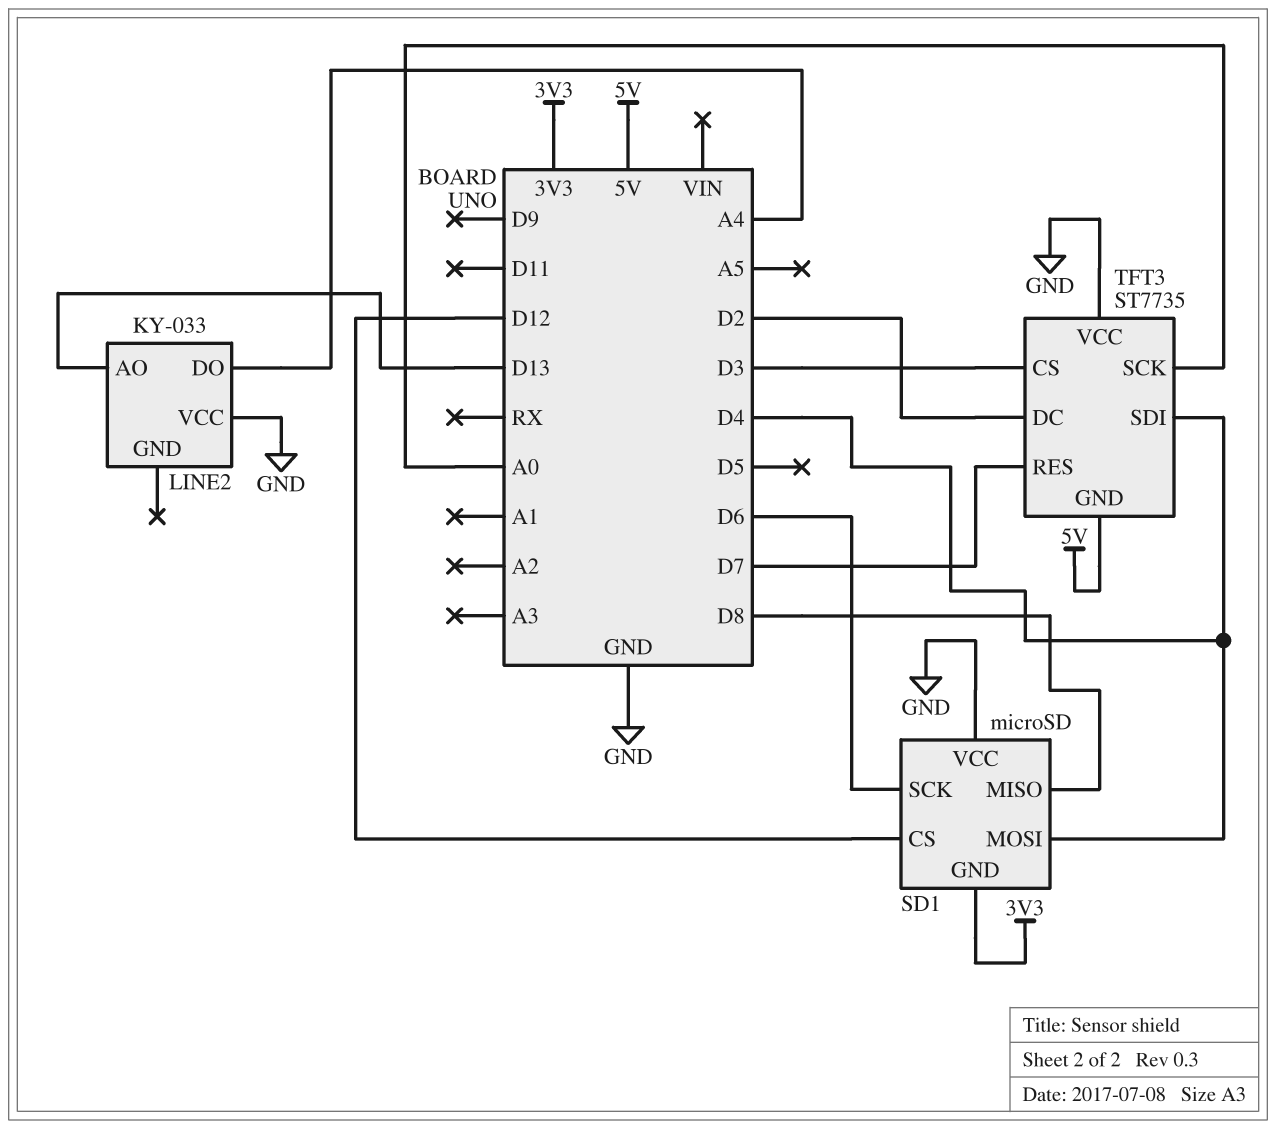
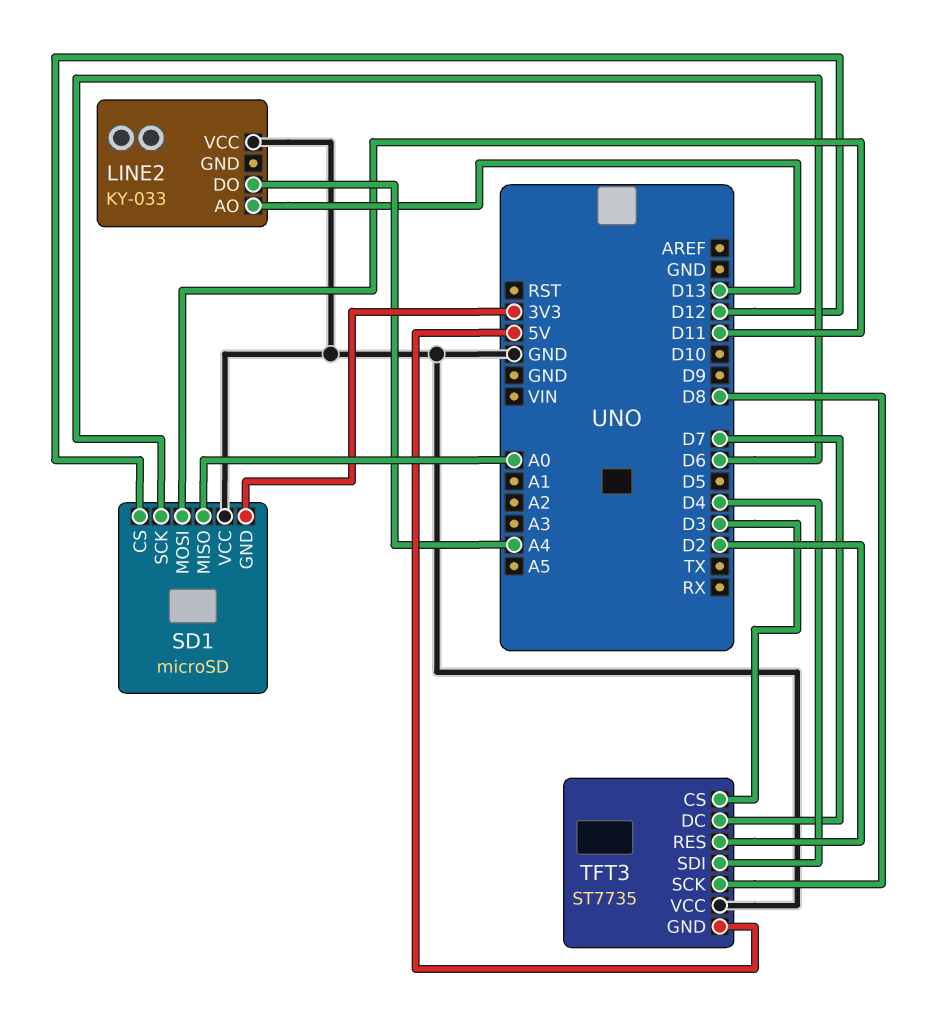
SD1 pin MISO: D8 -> A0
SD1 pin MOSI: D4 -> D11
TFT3 pin DC: D2 -> D7
TFT3 pin RES: D7 -> D2
TFT3 pin SCK: A0 -> D8

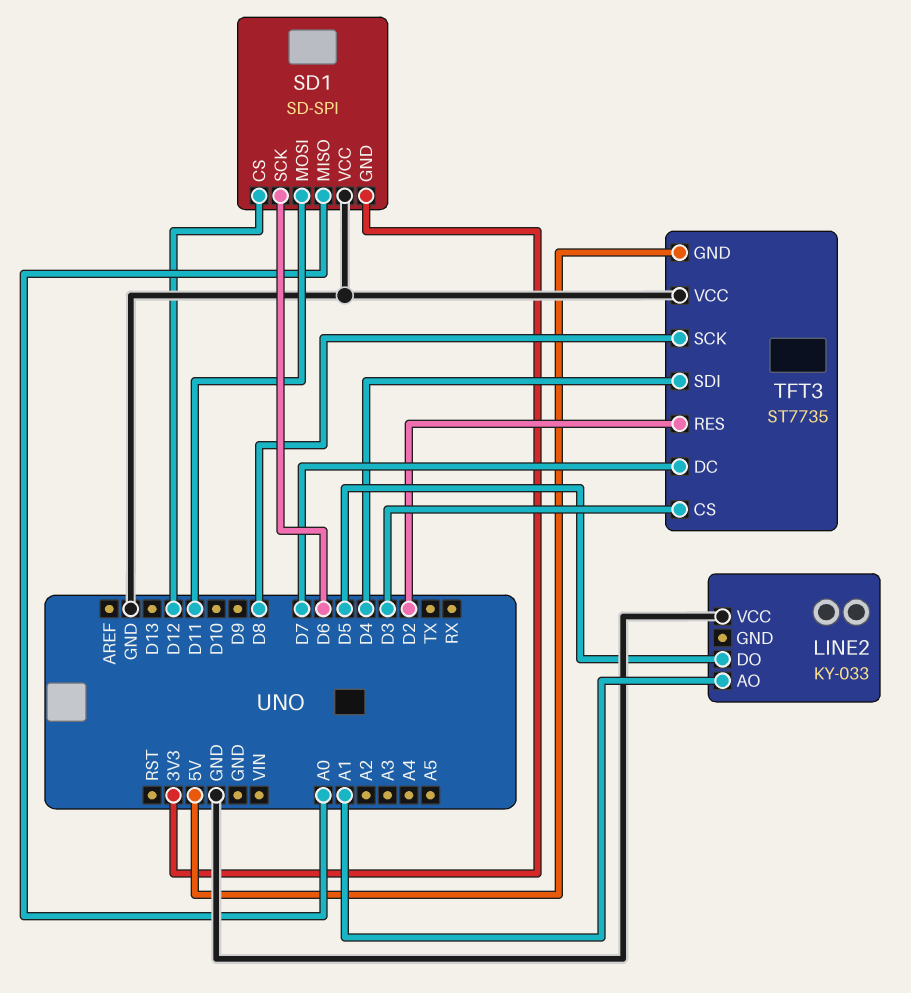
LINE2 pin AO: D13 -> A1
LINE2 pin DO: A4 -> D5
SD1: microSD -> SD-SPI

